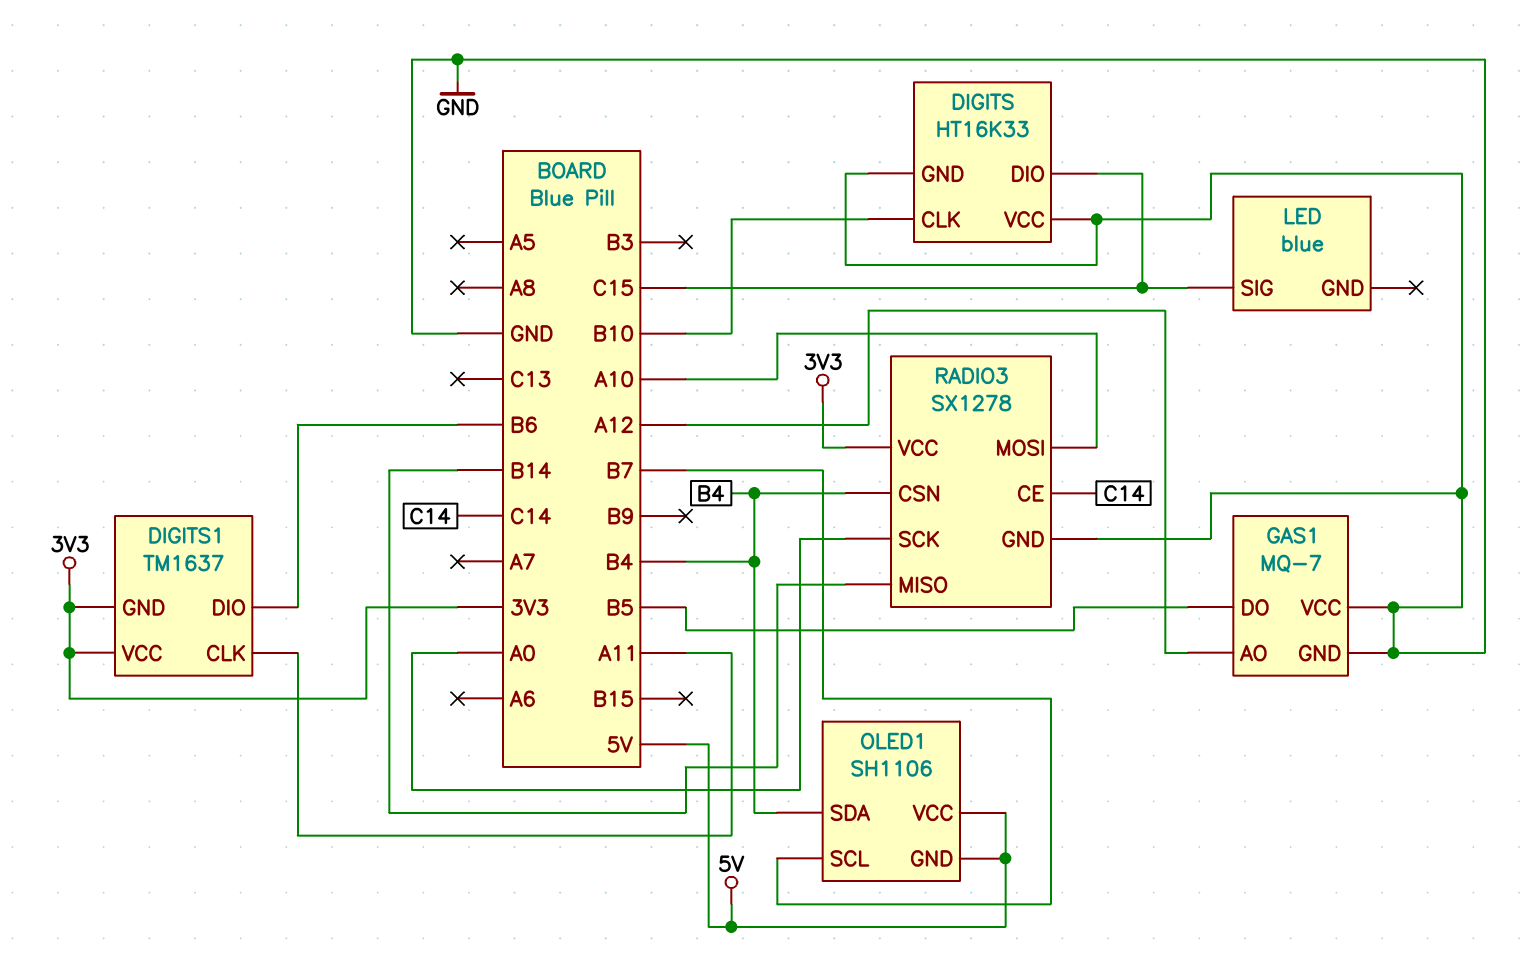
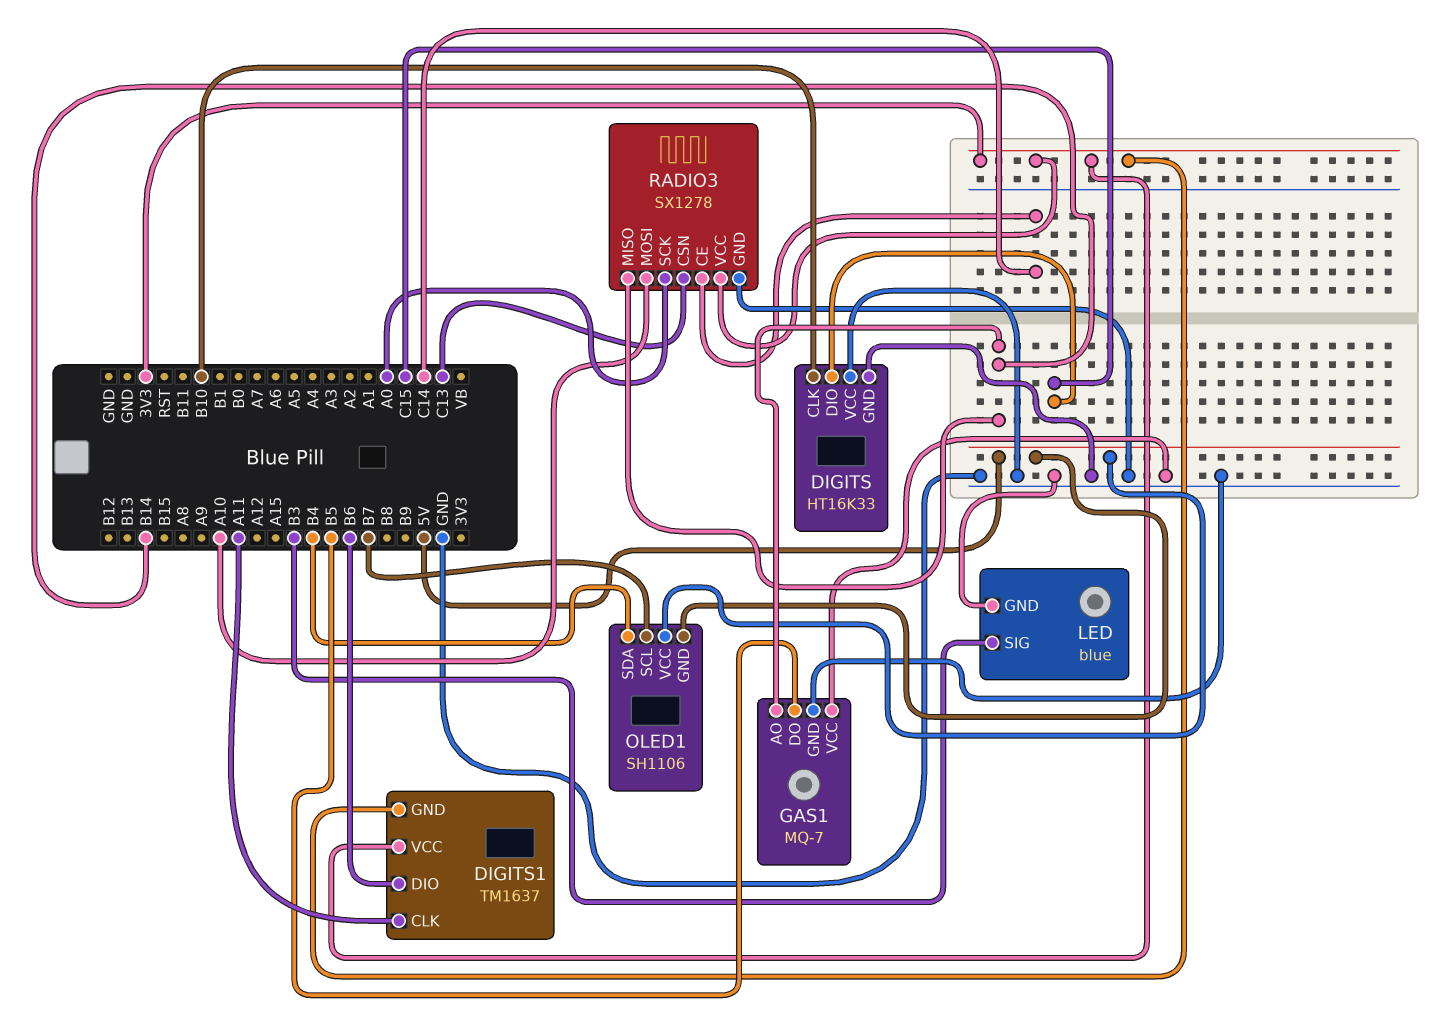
GAS1 pin AO: A12 -> B14
LED pin GND: none -> GND
LED pin SIG: C15 -> B3
RADIO3 pin CSN: B4 -> C13

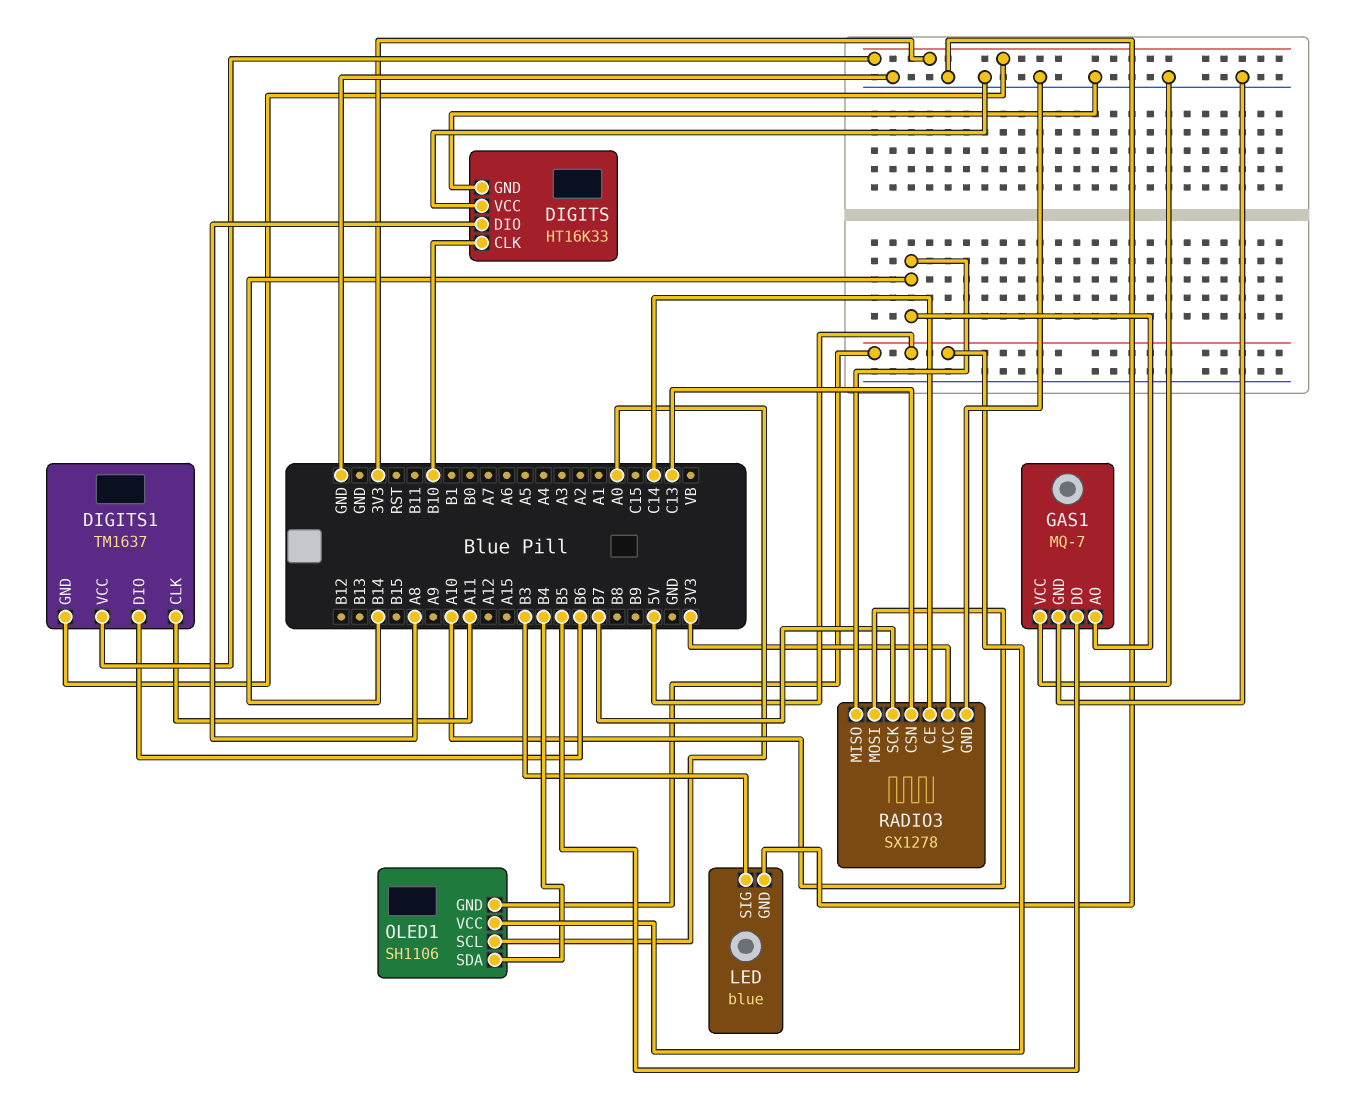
DIGITS pin DIO: C15 -> A8
OLED1 pin SCL: B7 -> A0
RADIO3 pin SCK: A0 -> B7

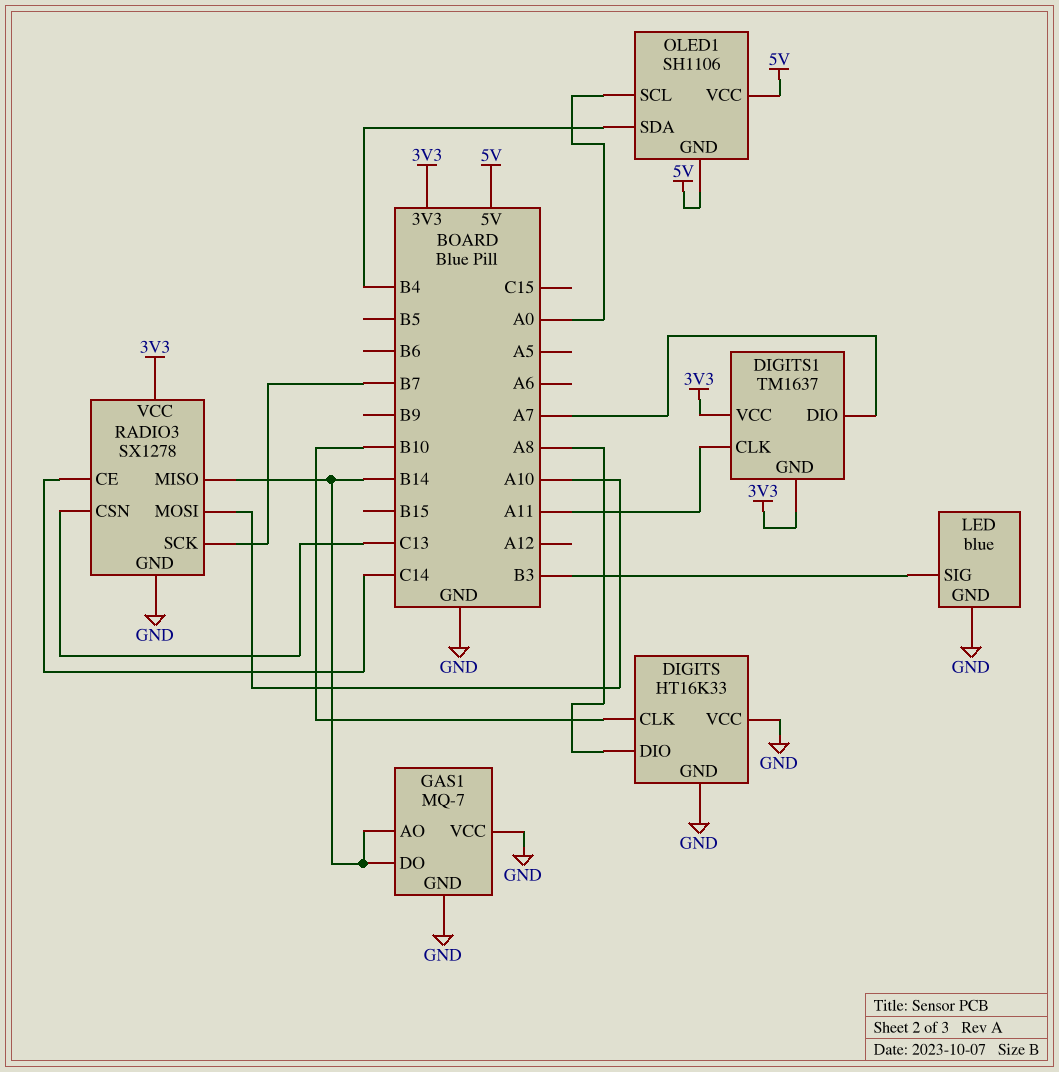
DIGITS1 pin DIO: B6 -> A7
GAS1 pin DO: B5 -> B14

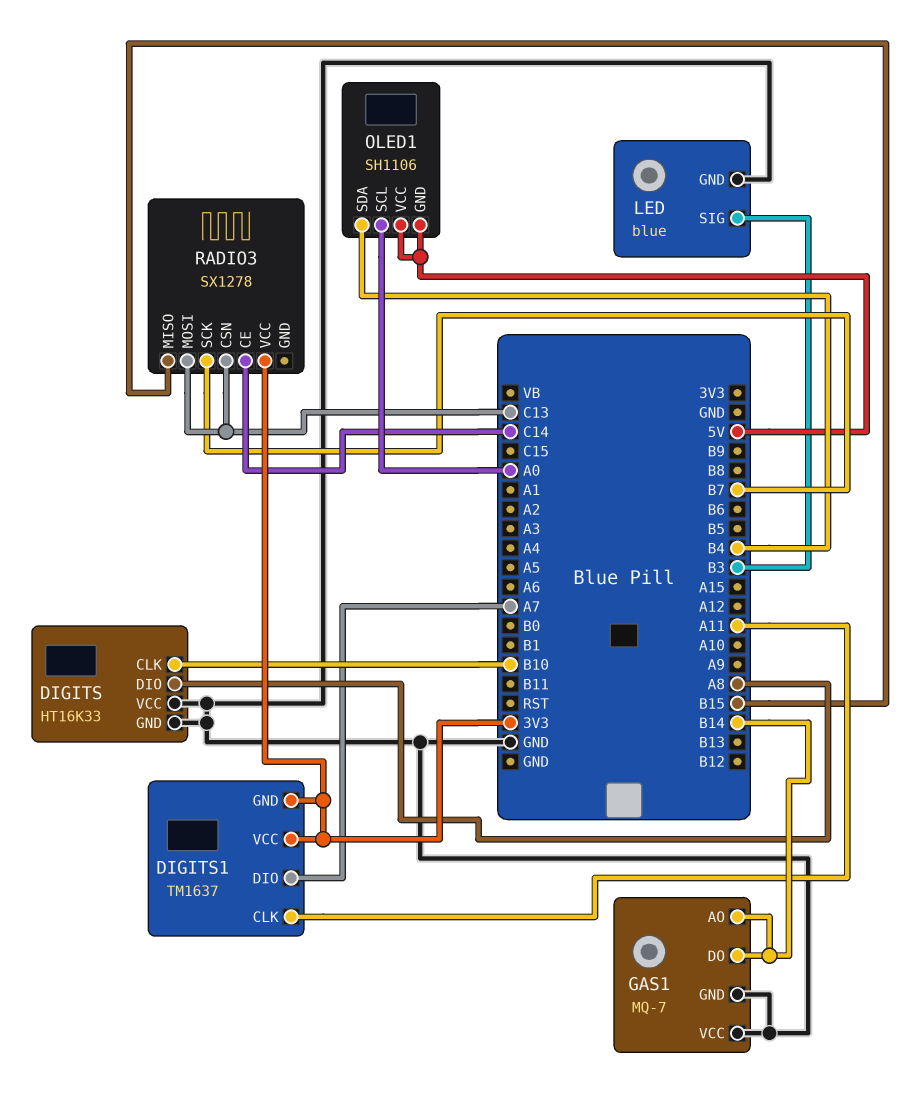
RADIO3 pin GND: GND -> none
RADIO3 pin MISO: B14 -> B15
RADIO3 pin MOSI: A10 -> C13

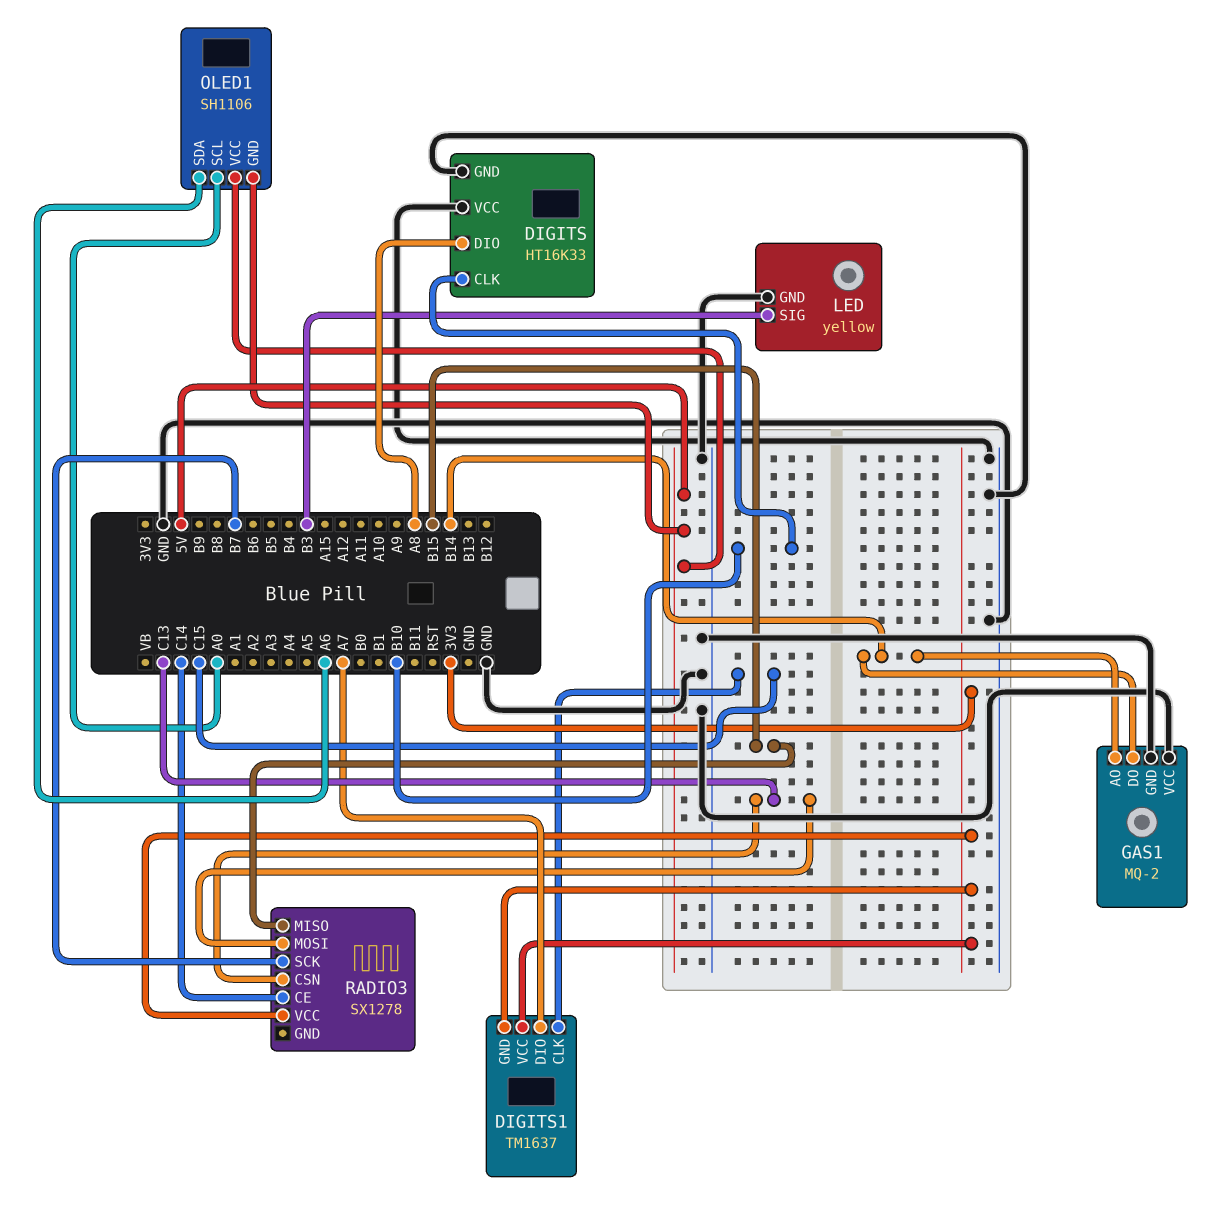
DIGITS1 pin CLK: A11 -> C15
GAS1: MQ-7 -> MQ-2
LED: blue -> yellow
OLED1 pin SDA: B4 -> A6

